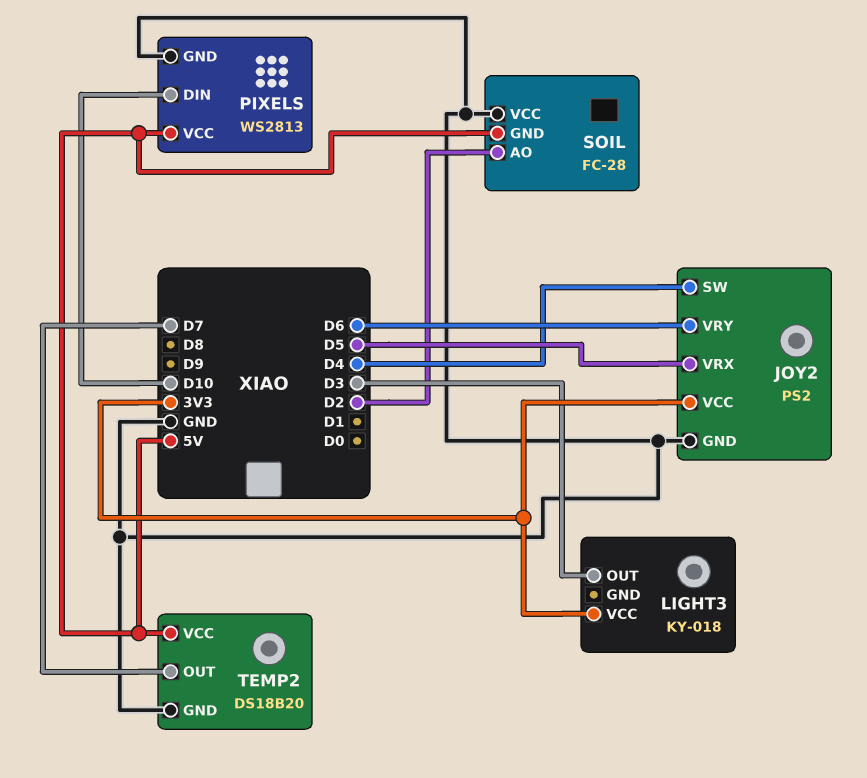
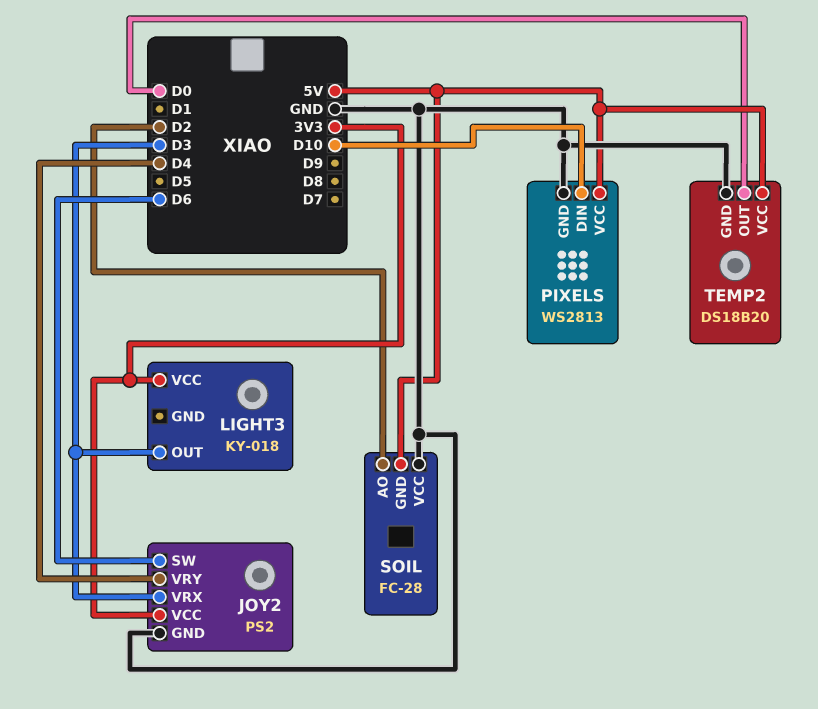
JOY2 pin SW: D4 -> D6
JOY2 pin VRX: D5 -> D3
JOY2 pin VRY: D6 -> D4
TEMP2 pin OUT: D7 -> D0

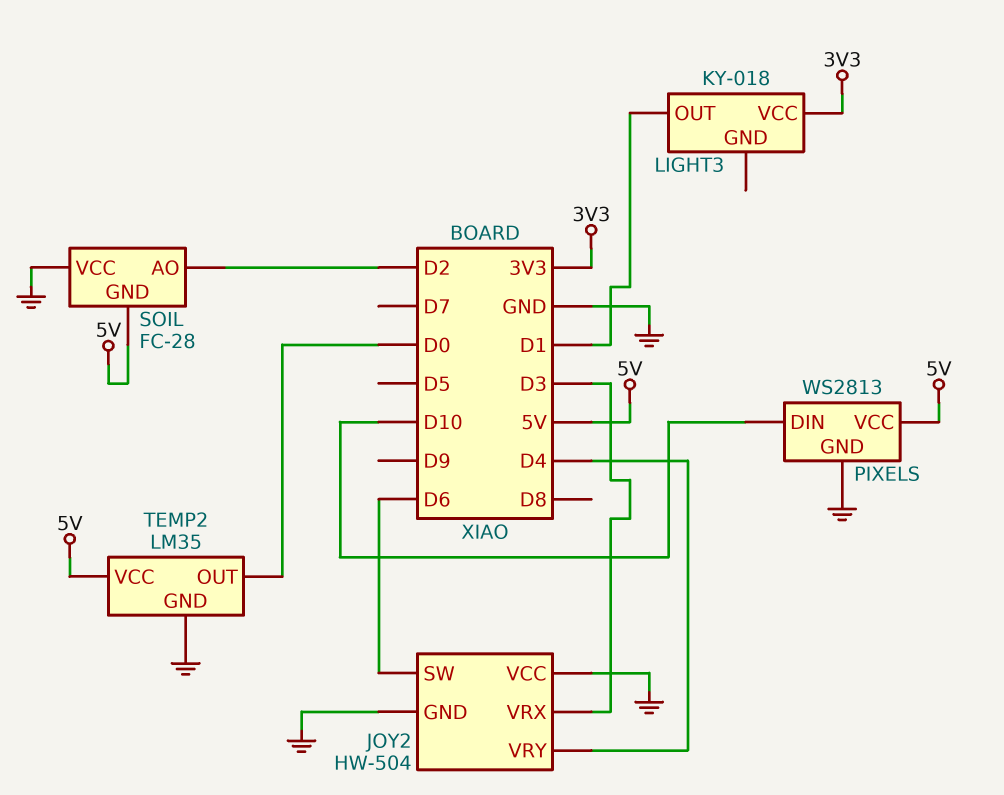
JOY2: PS2 -> HW-504
JOY2 pin VCC: 3V3 -> GND
LIGHT3 pin OUT: D3 -> D1
TEMP2: DS18B20 -> LM35

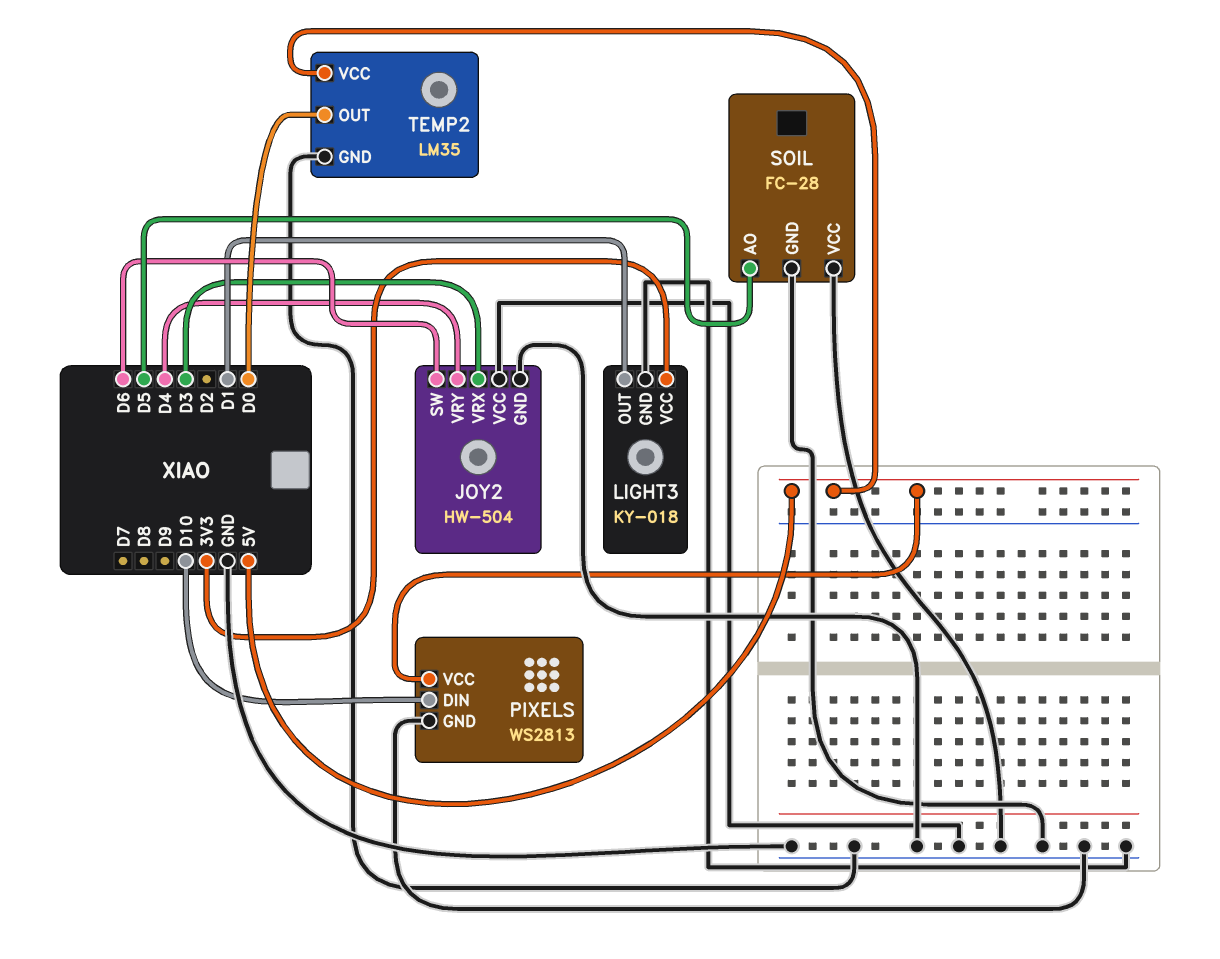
LIGHT3 pin GND: none -> GND
SOIL pin AO: D2 -> D5
SOIL pin GND: 5V -> GND

